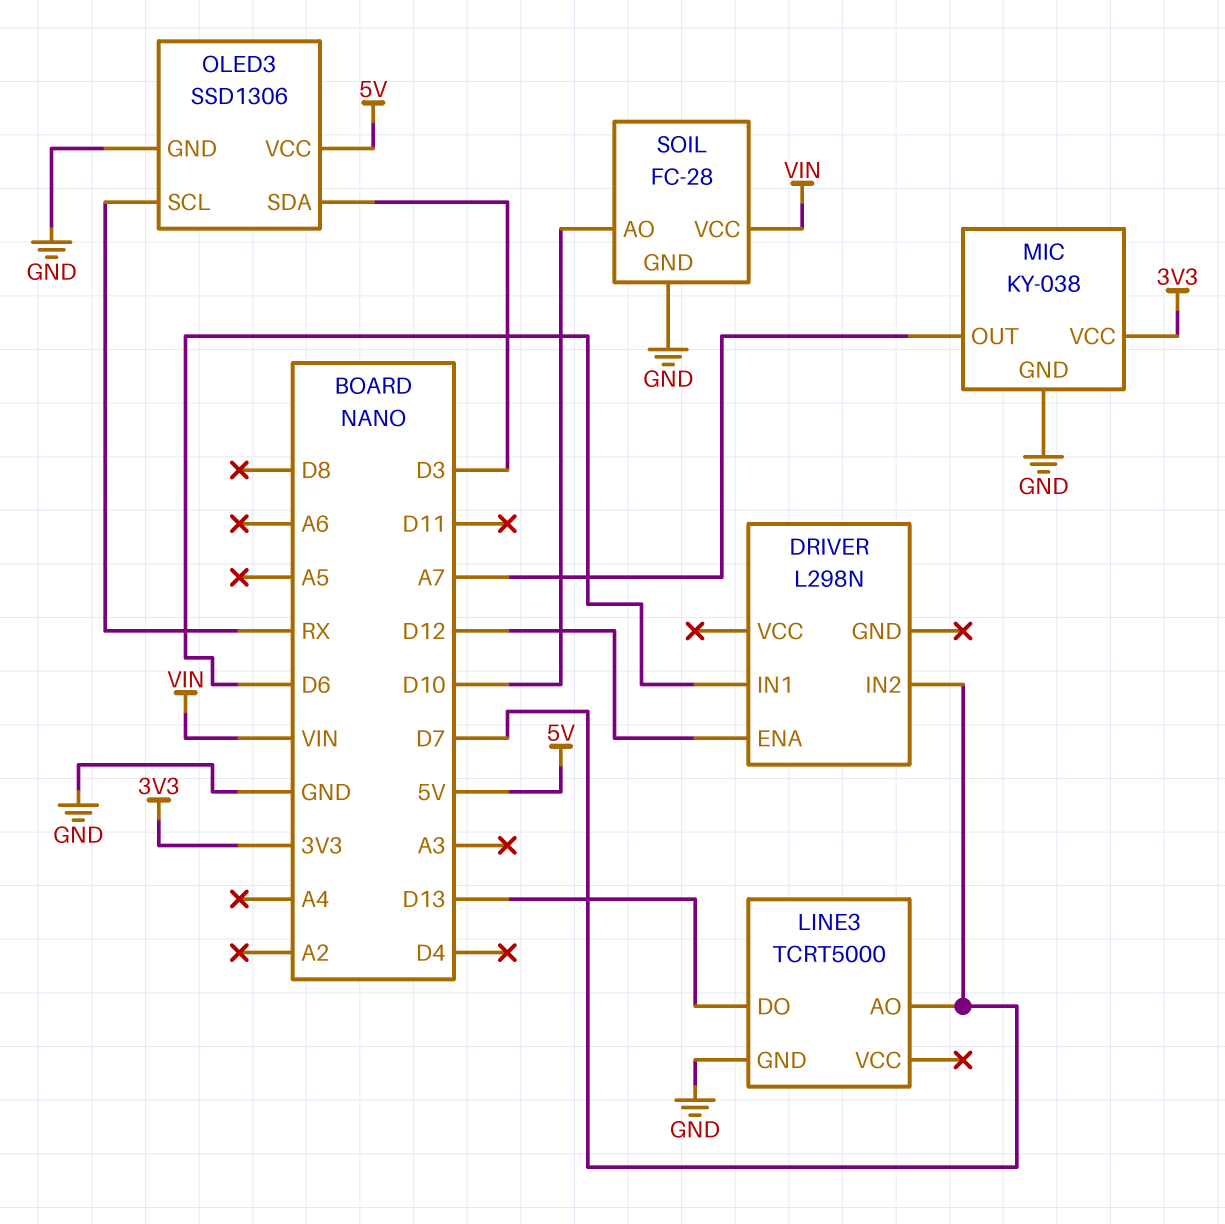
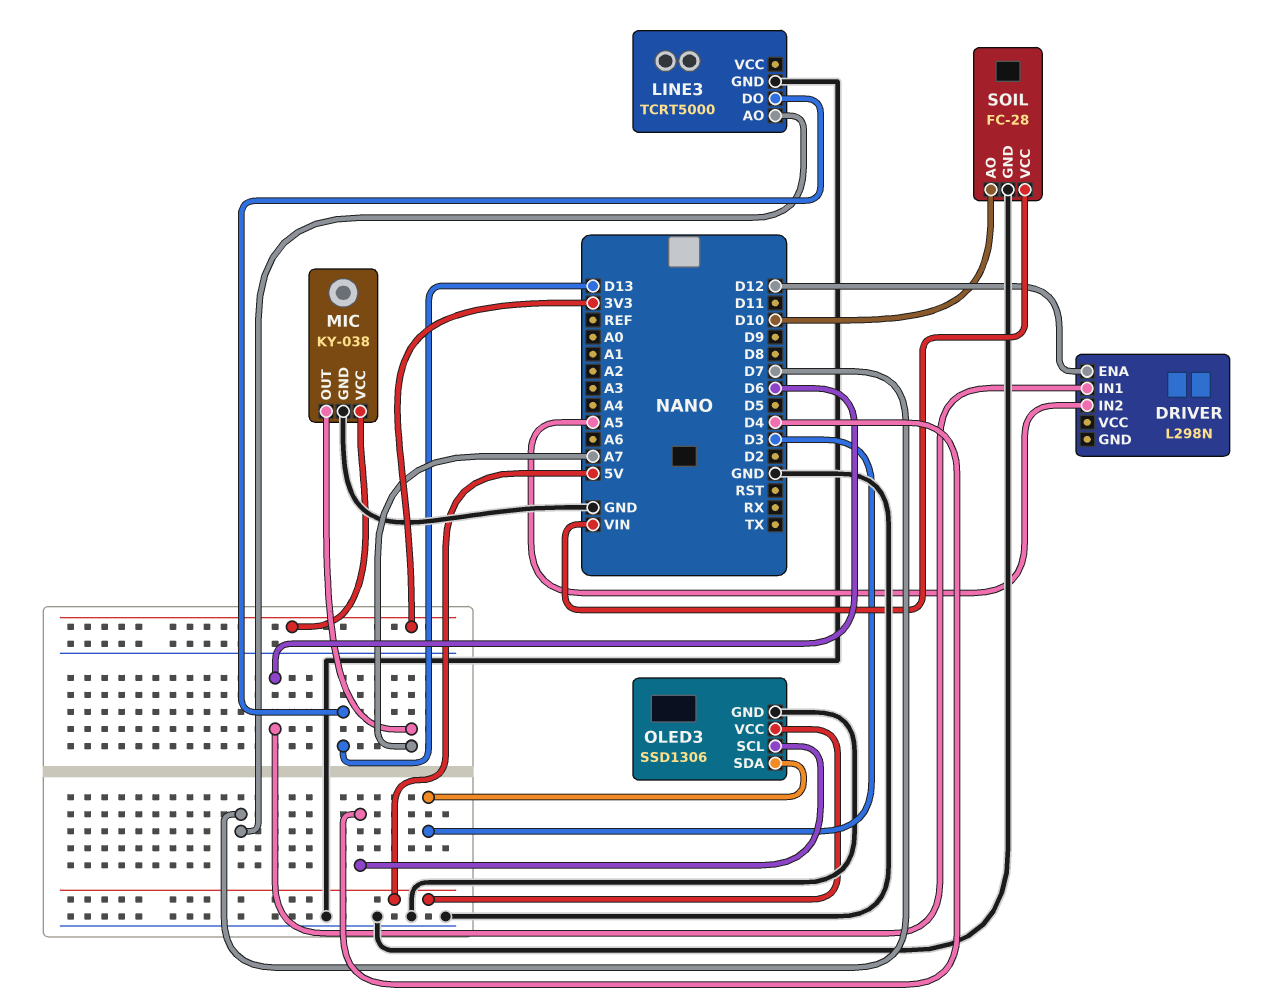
DRIVER pin IN2: D7 -> A5
OLED3 pin SCL: RX -> D4

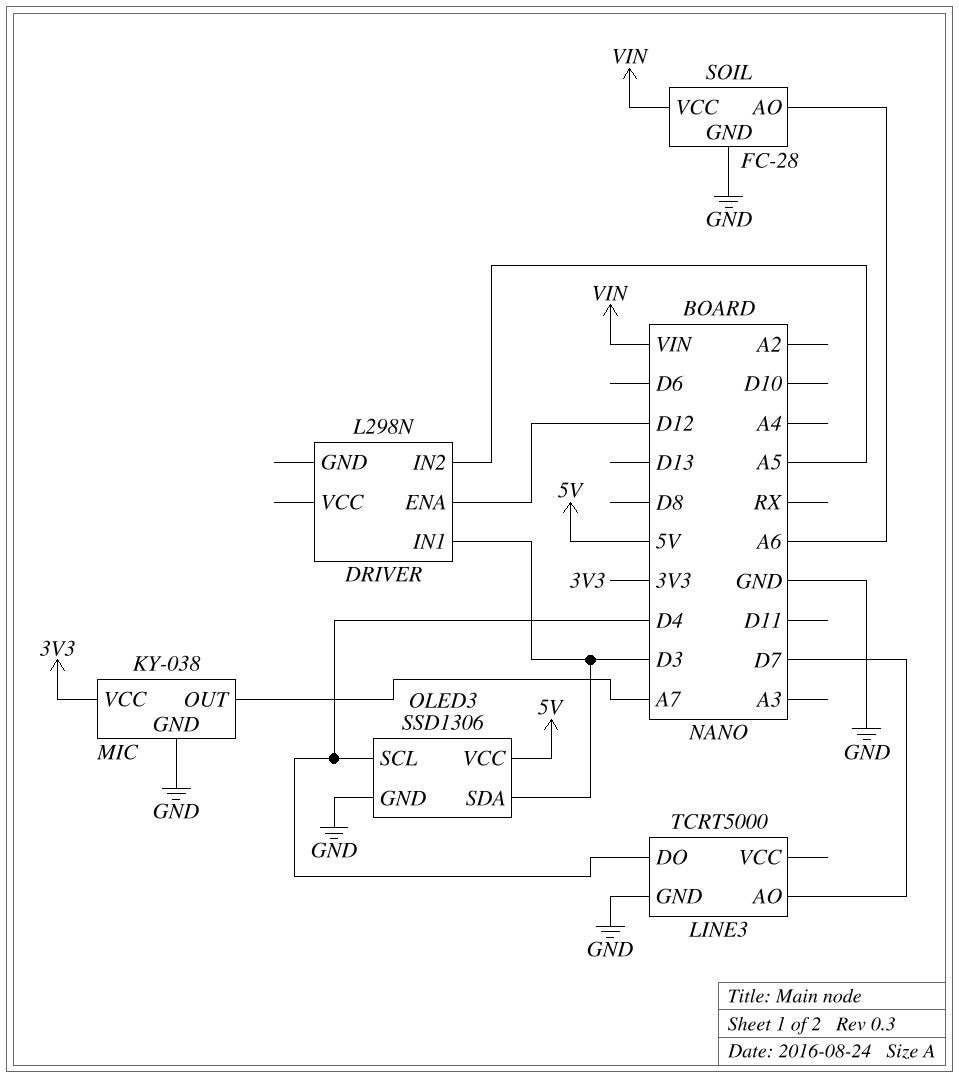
DRIVER pin IN1: D6 -> D3
LINE3 pin DO: D13 -> D4
SOIL pin AO: D10 -> A6

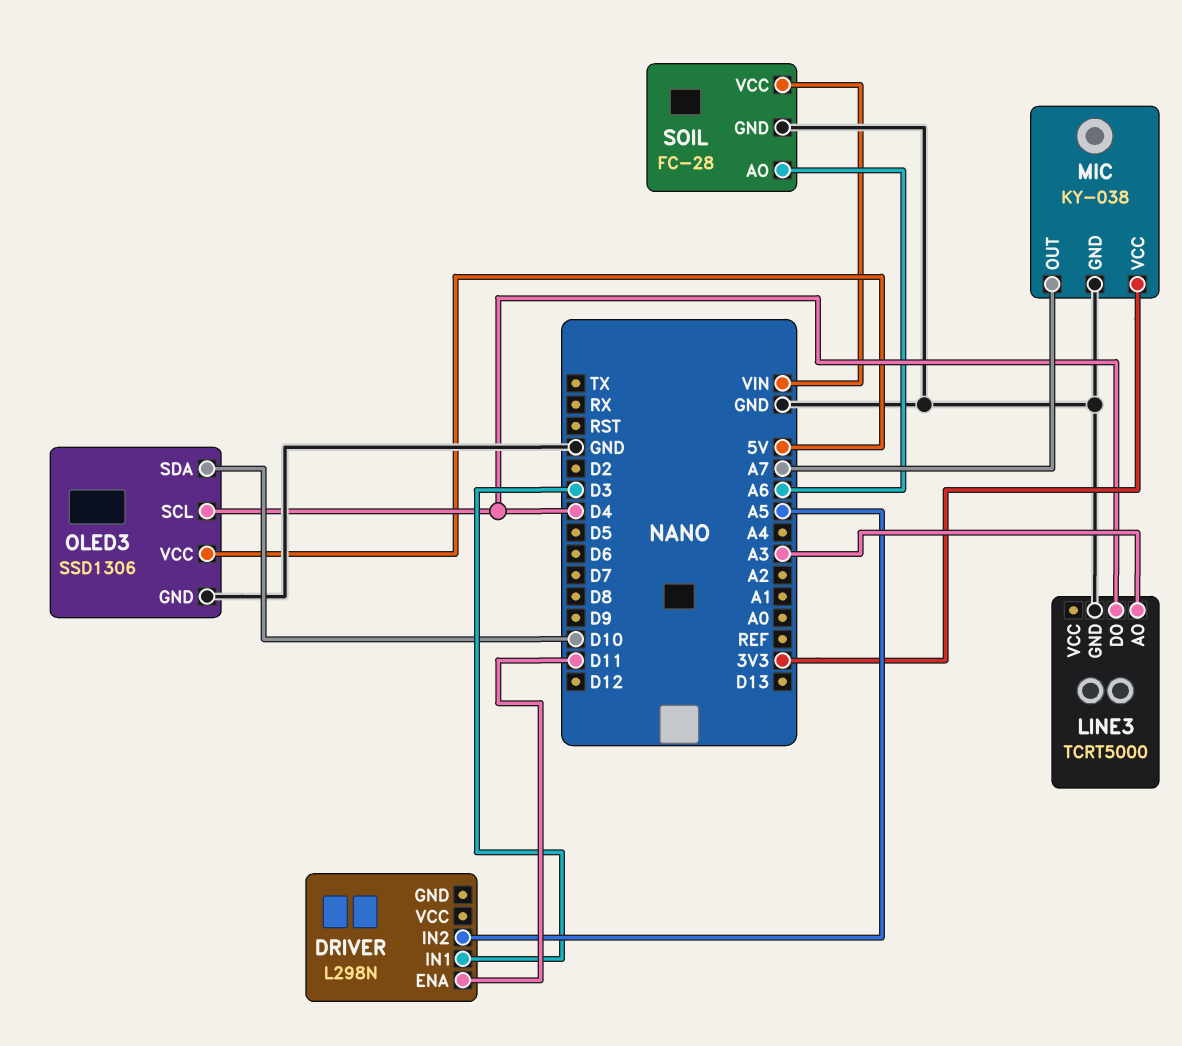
DRIVER pin ENA: D12 -> D11
LINE3 pin AO: D7 -> A3
OLED3 pin SDA: D3 -> D10

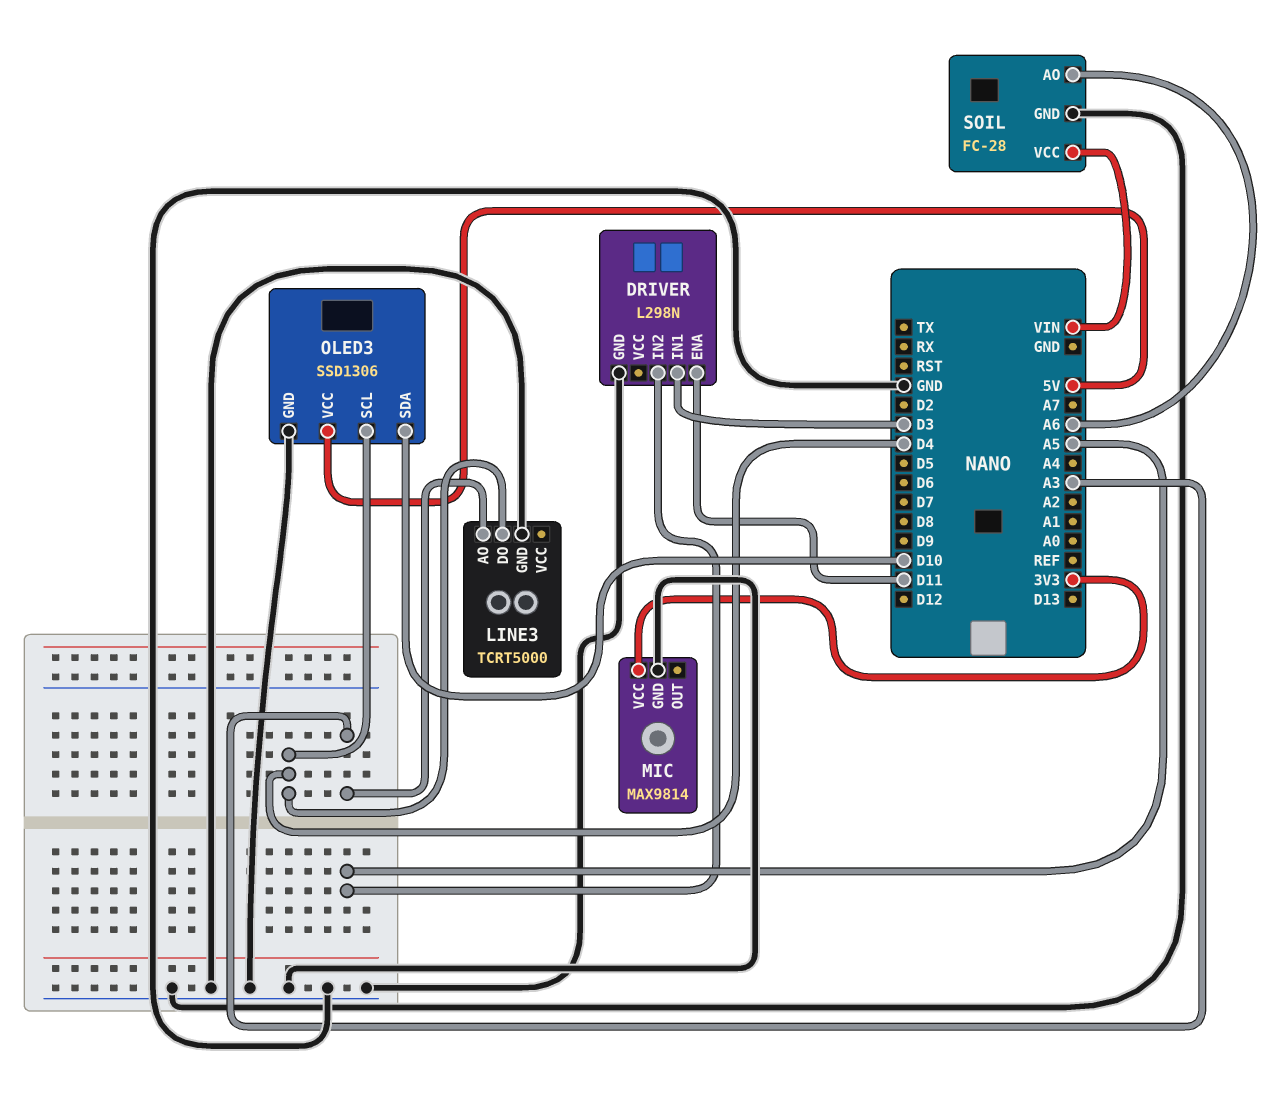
DRIVER pin GND: none -> GND
MIC: KY-038 -> MAX9814
MIC pin OUT: A7 -> none

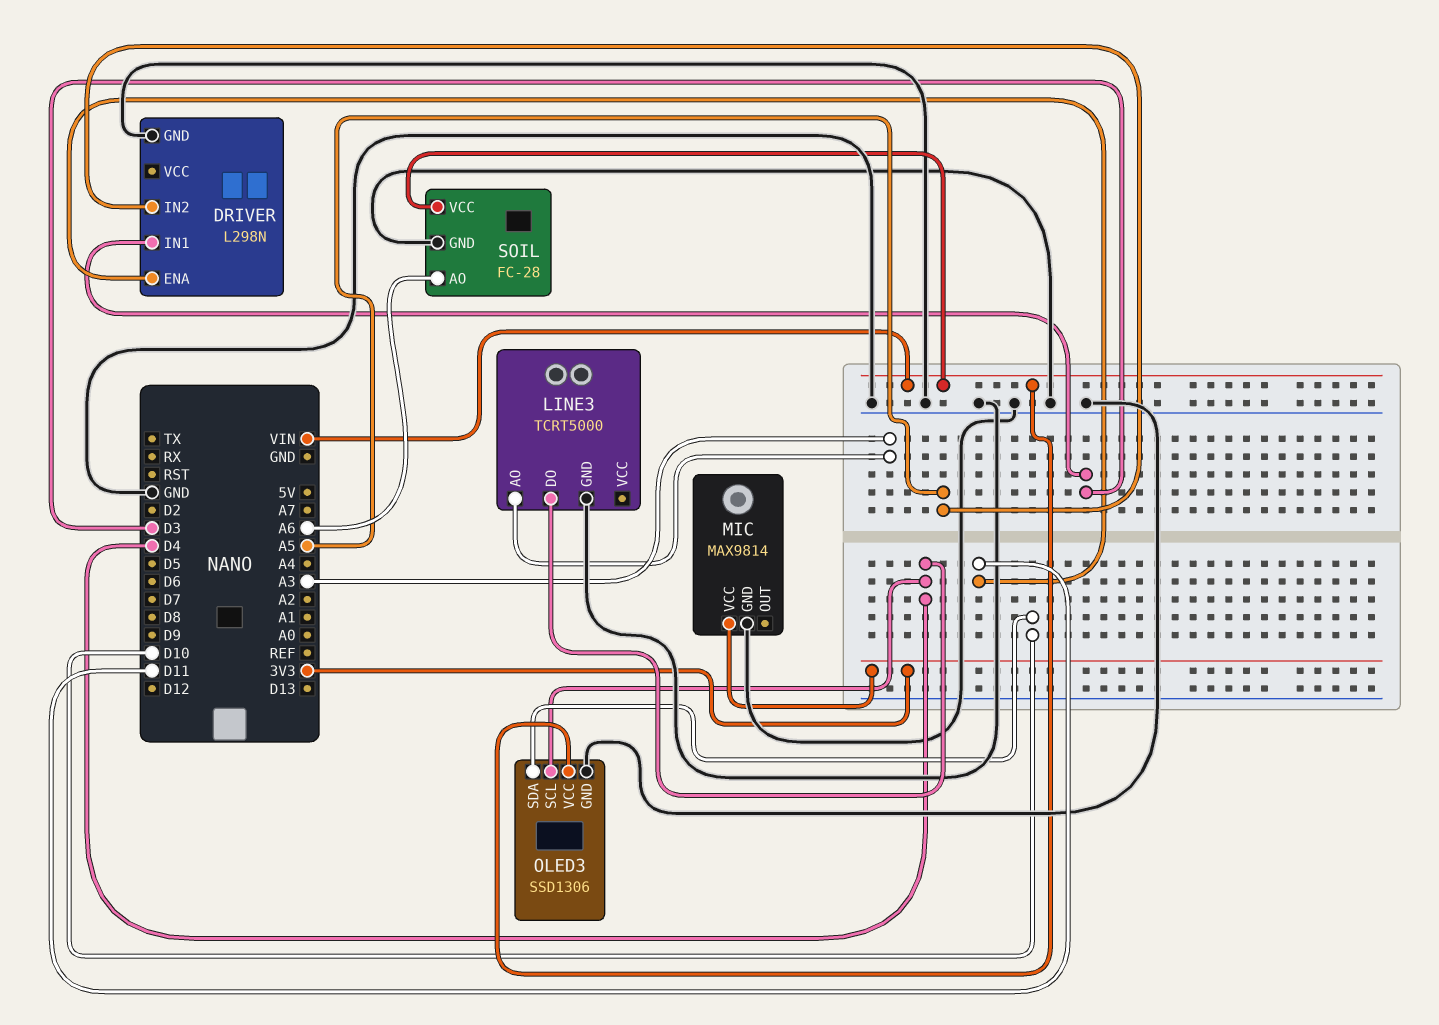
OLED3 pin VCC: 5V -> VIN

